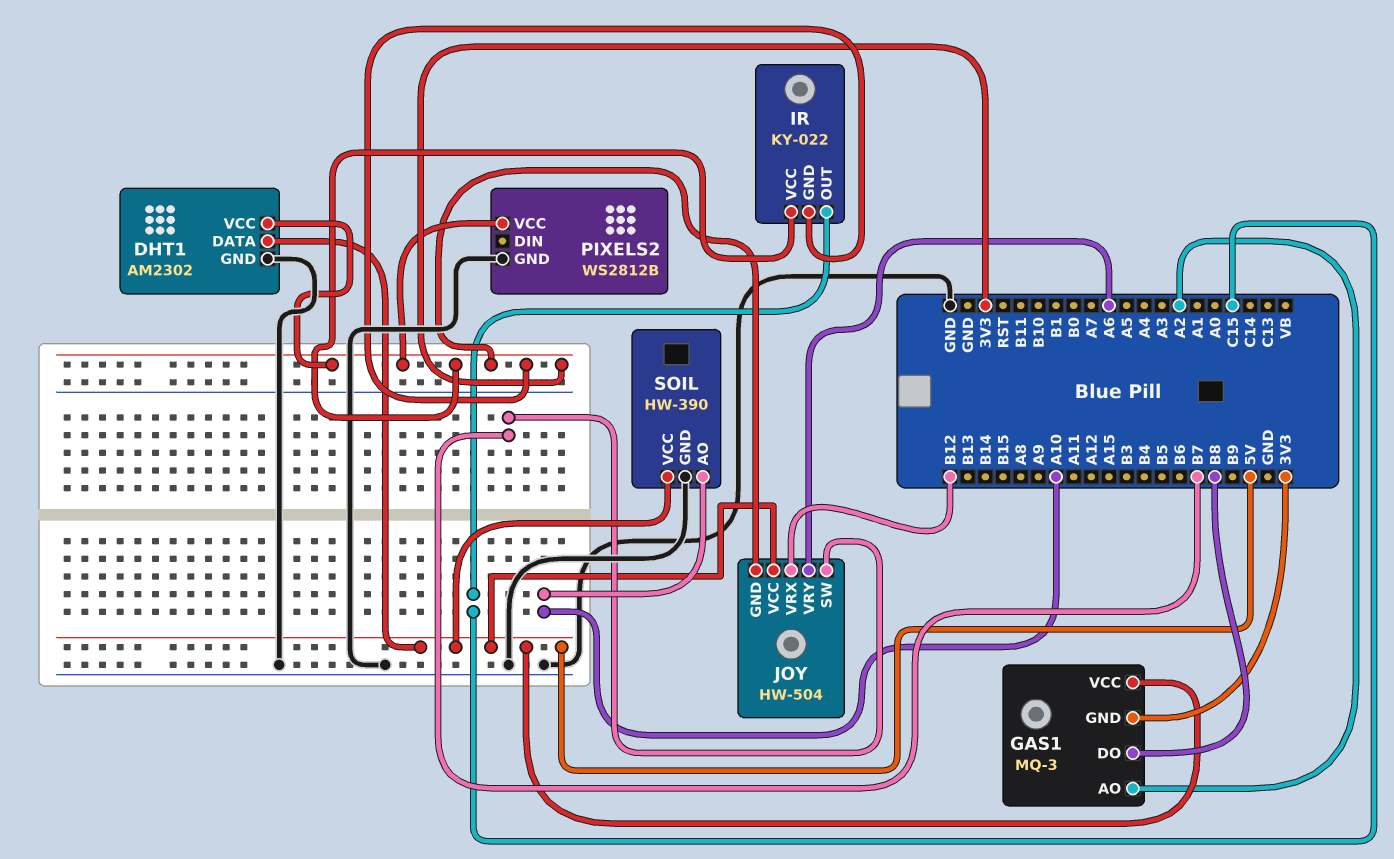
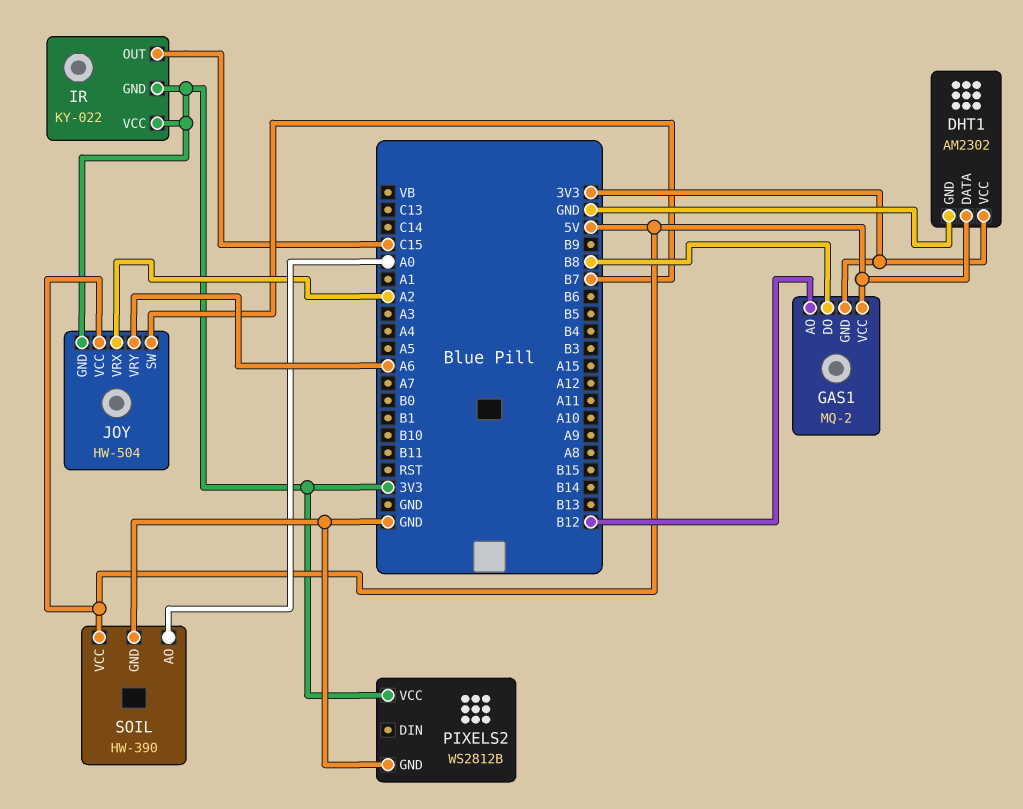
GAS1: MQ-3 -> MQ-2
GAS1 pin AO: A2 -> B12
JOY pin VRX: B12 -> A2
SOIL pin AO: A10 -> A0

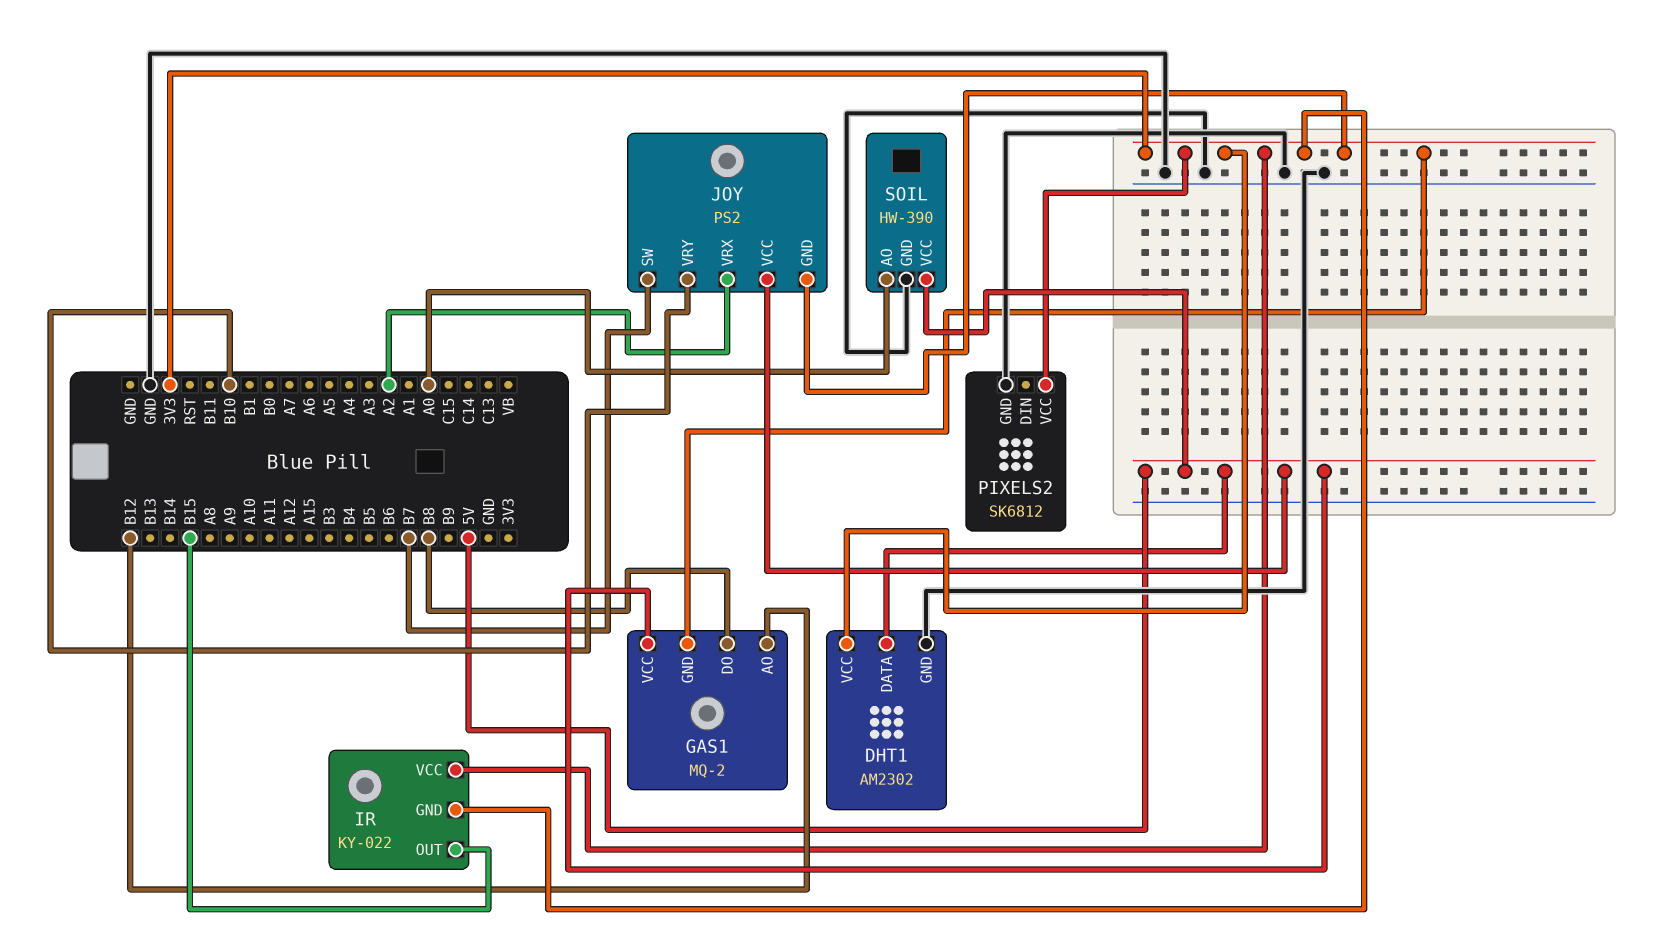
IR pin OUT: C15 -> B15
JOY: HW-504 -> PS2
JOY pin VRY: A6 -> B10
PIXELS2: WS2812B -> SK6812

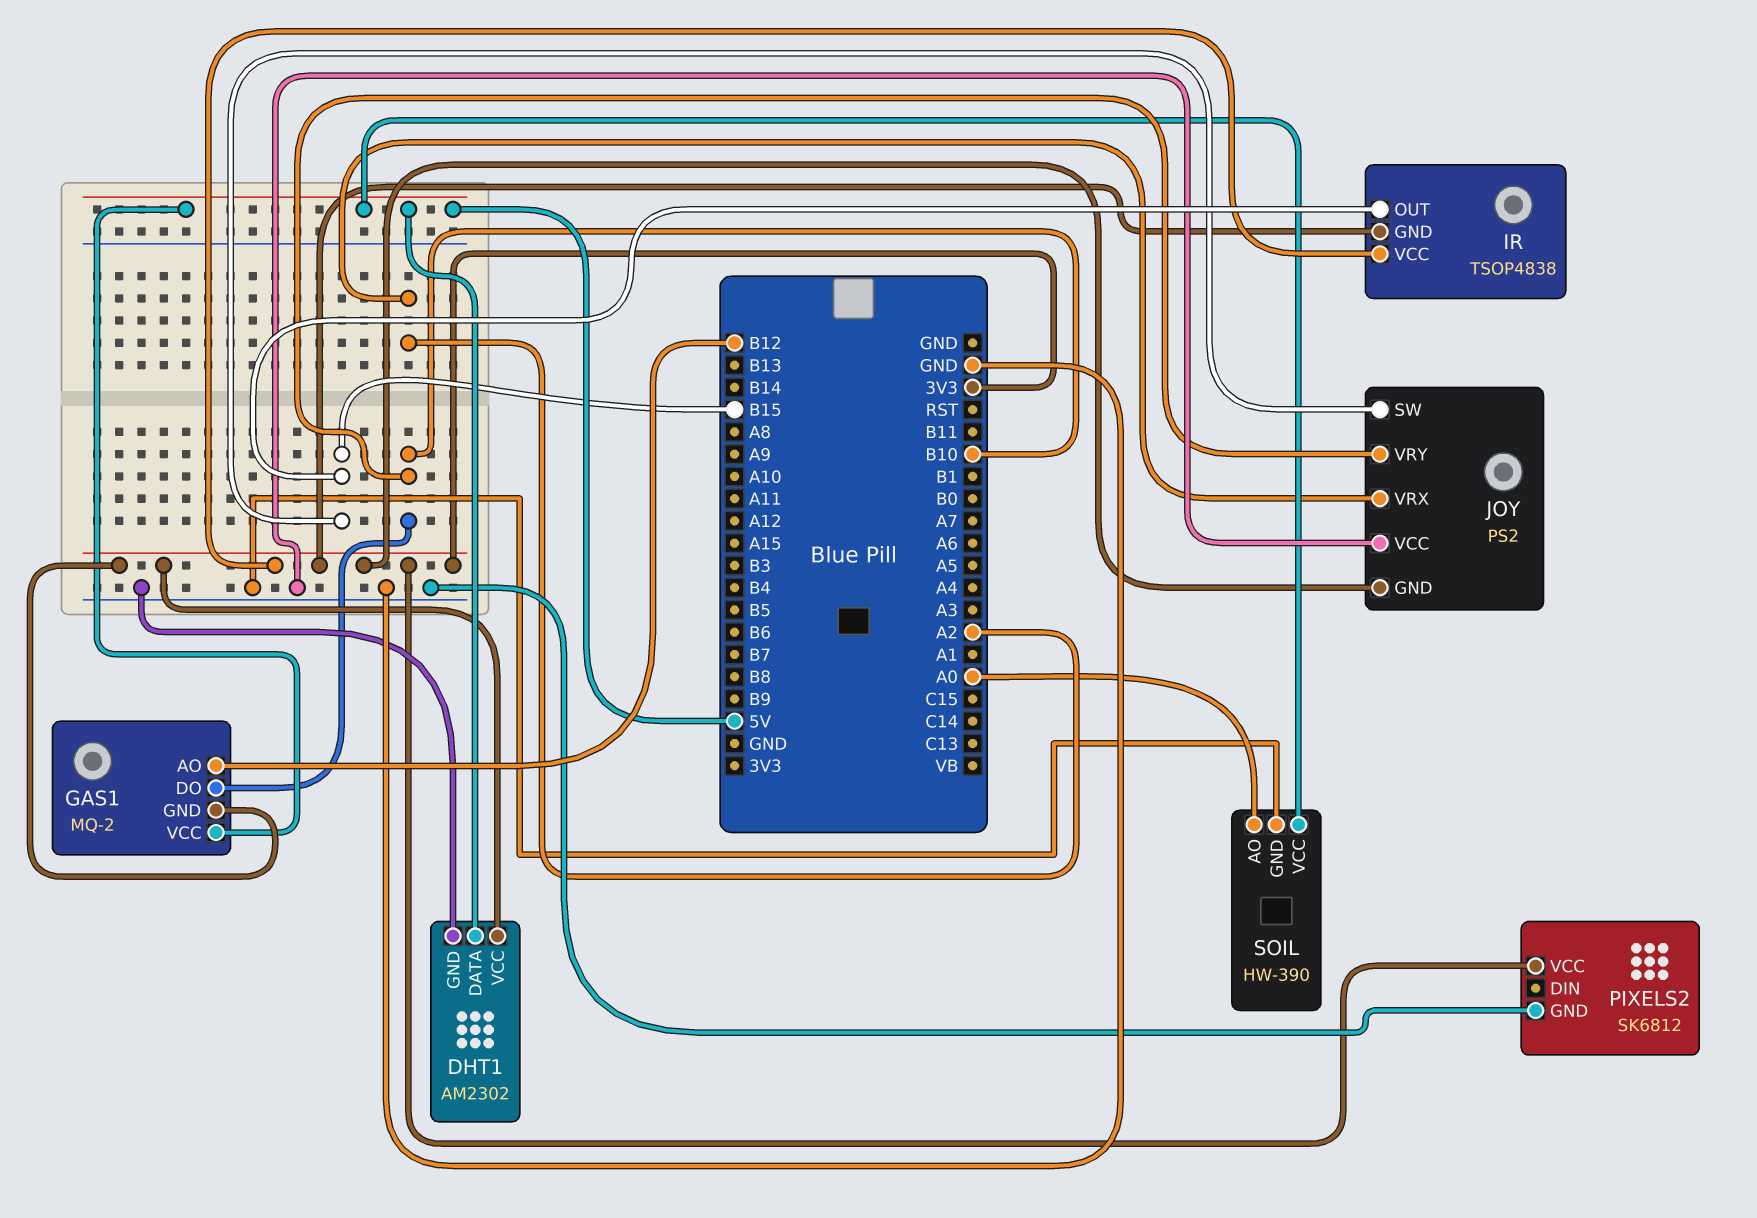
GAS1 pin DO: B8 -> B10
IR: KY-022 -> TSOP4838
JOY pin SW: B7 -> B15
JOY pin VCC: 5V -> GND

